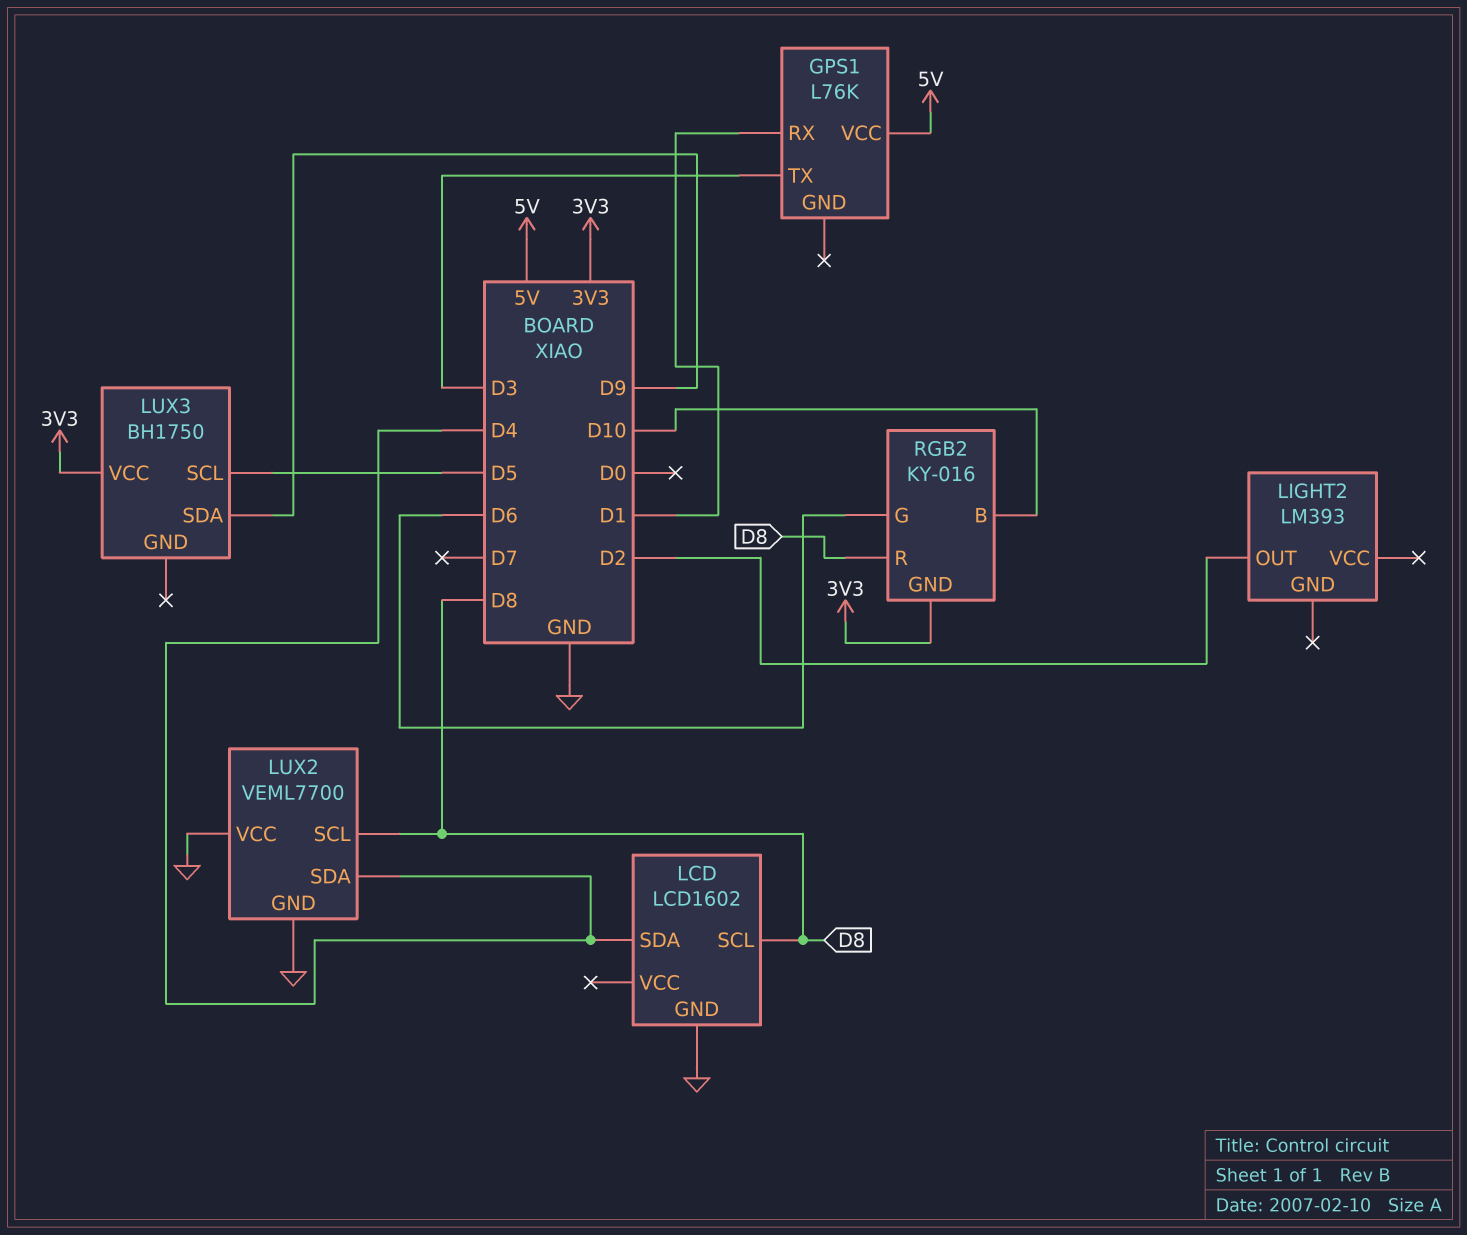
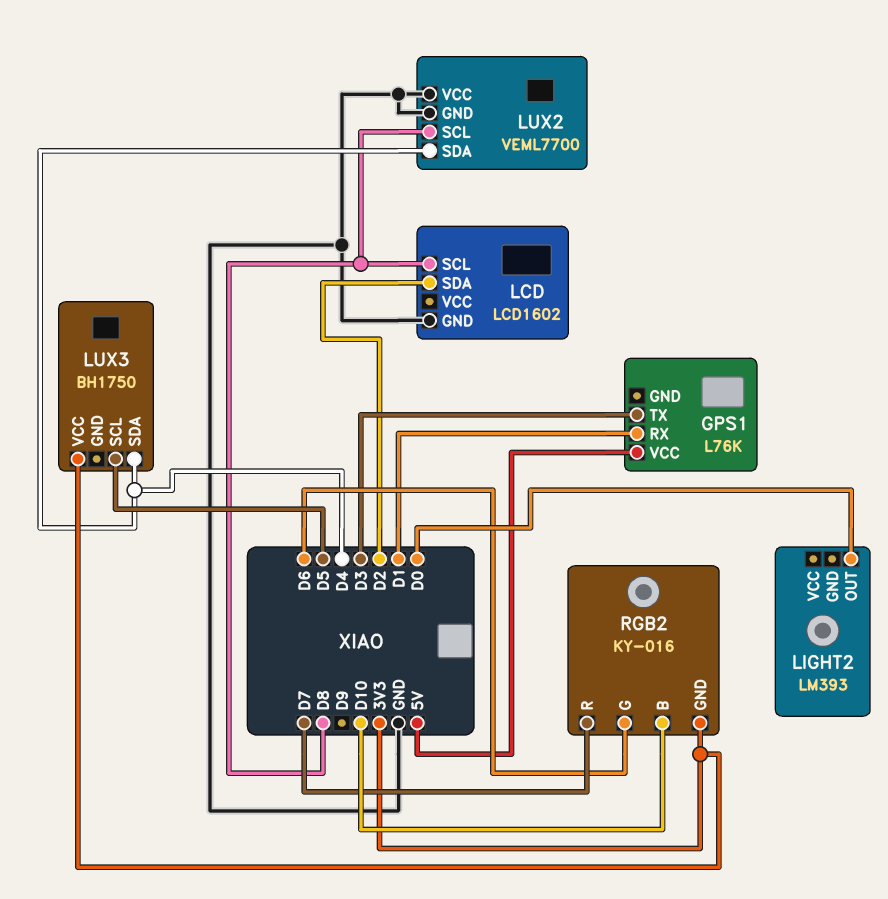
LCD pin SDA: D4 -> D2
LIGHT2 pin OUT: D2 -> D0
LUX3 pin SDA: D9 -> D4
RGB2 pin R: D8 -> D7

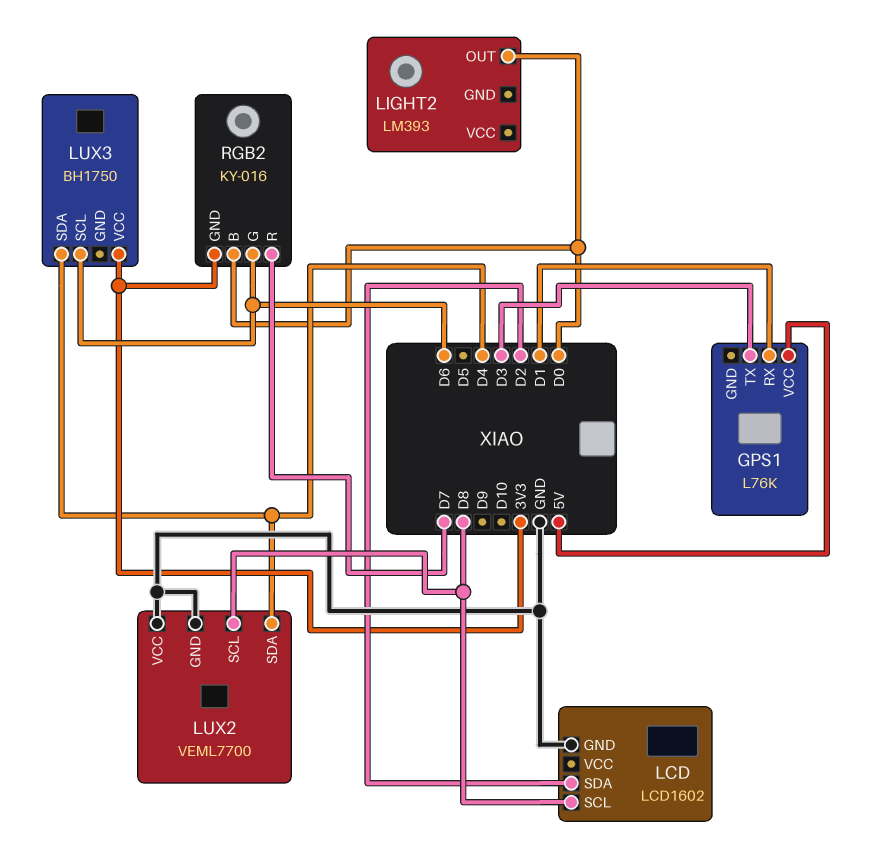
LUX3 pin SCL: D5 -> D6
RGB2 pin B: D10 -> D0

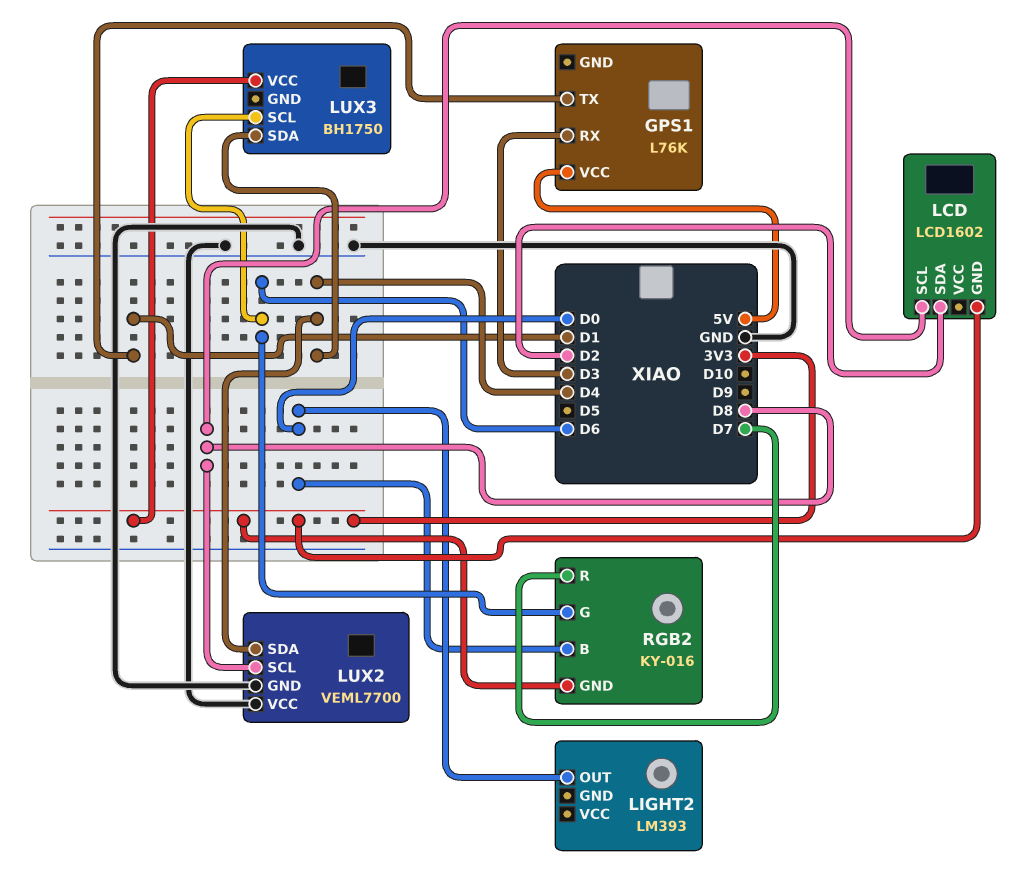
GPS1 pin RX: D1 -> D3
GPS1 pin TX: D3 -> D1
LCD pin GND: GND -> 3V3

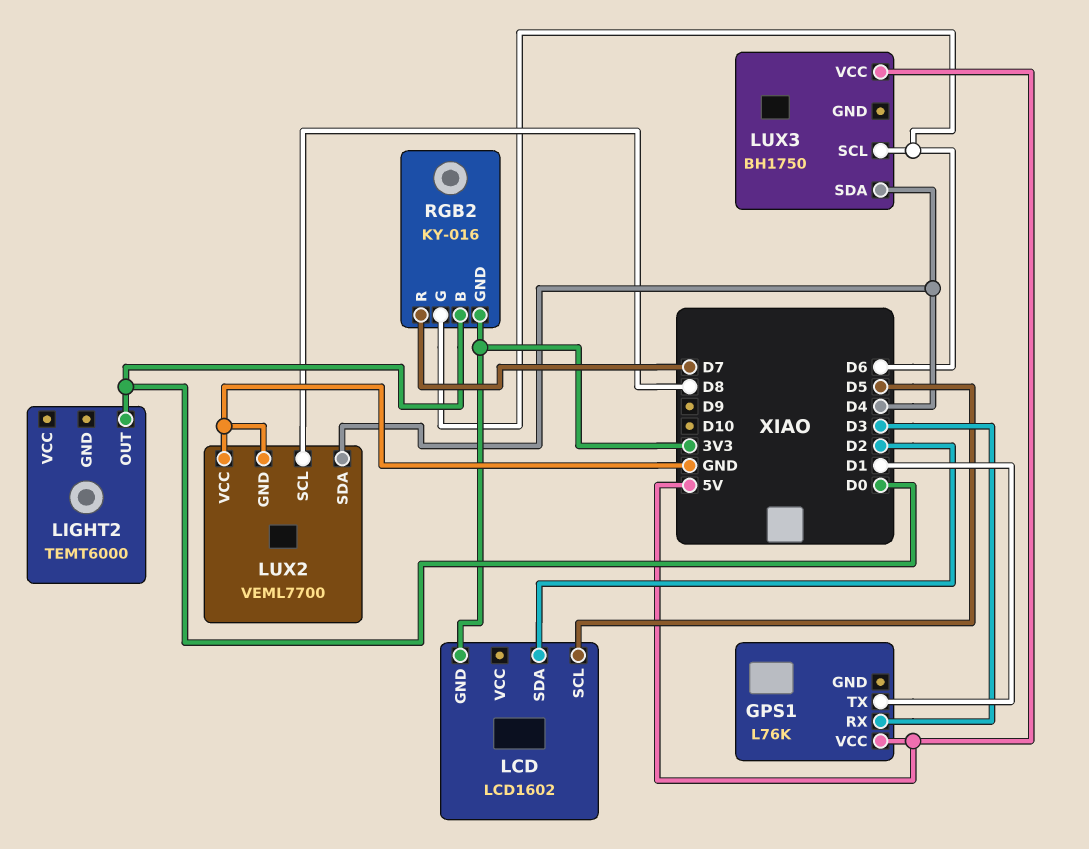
LCD pin SCL: D8 -> D5
LIGHT2: LM393 -> TEMT6000
LUX3 pin VCC: 3V3 -> 5V

